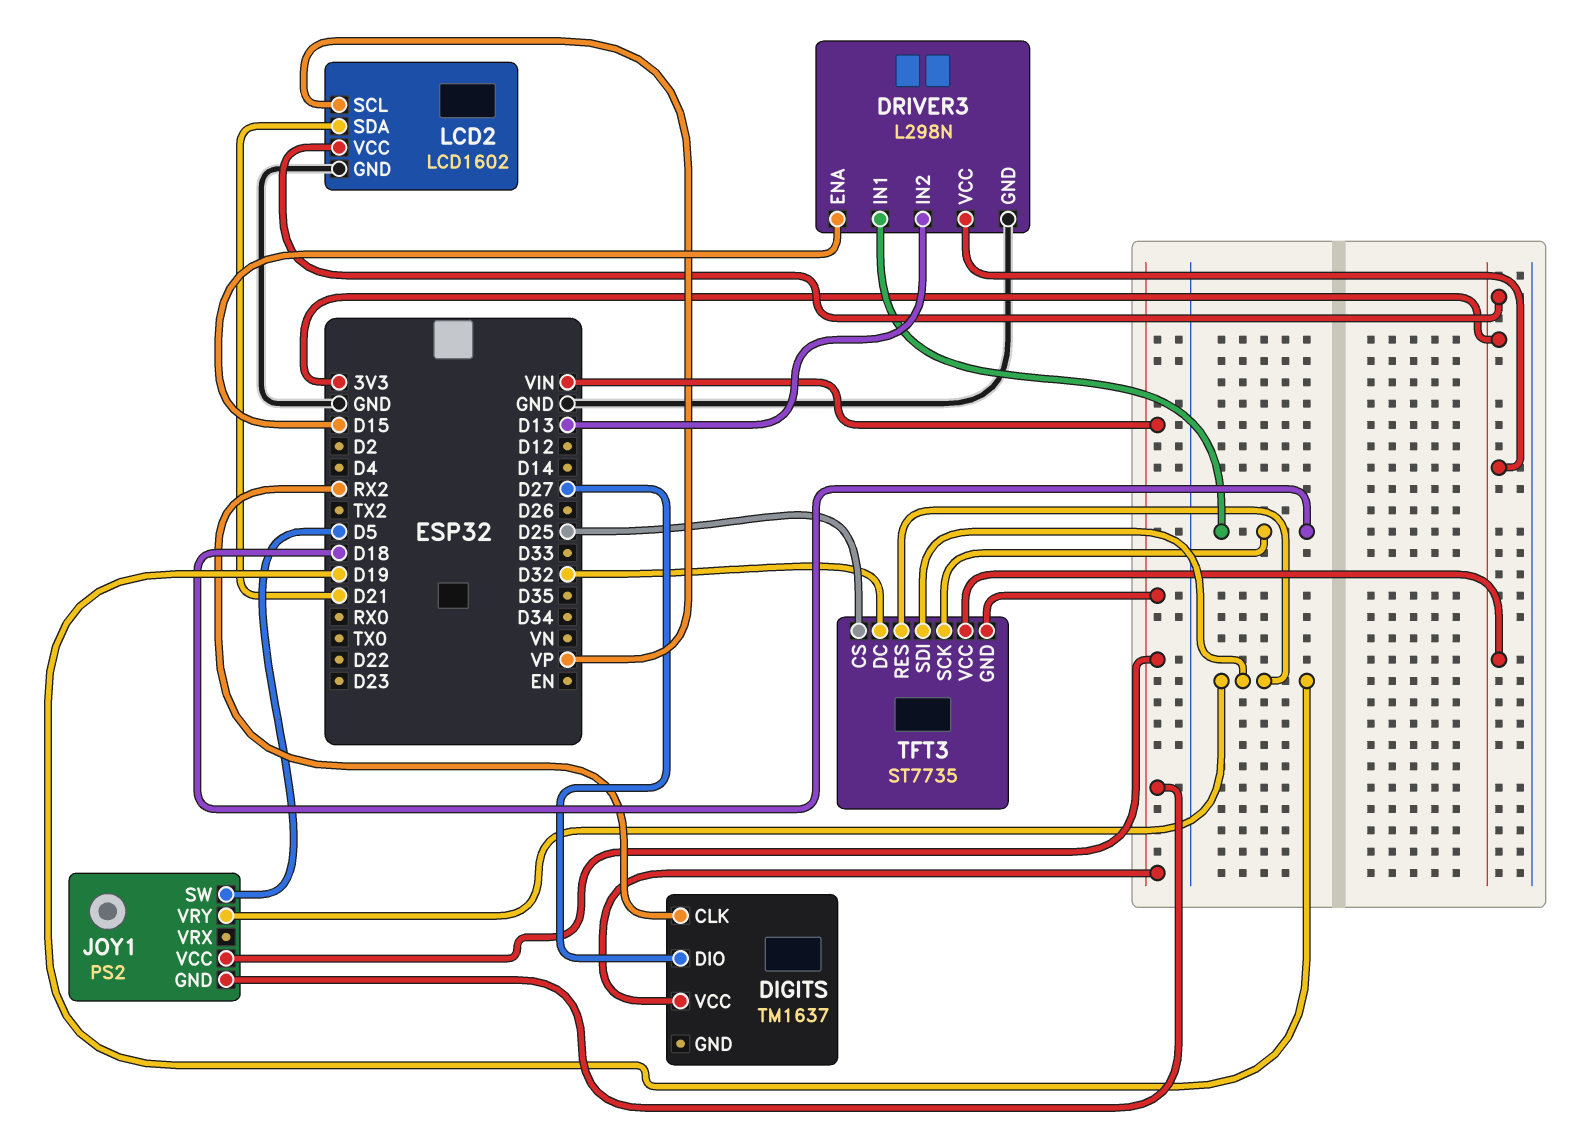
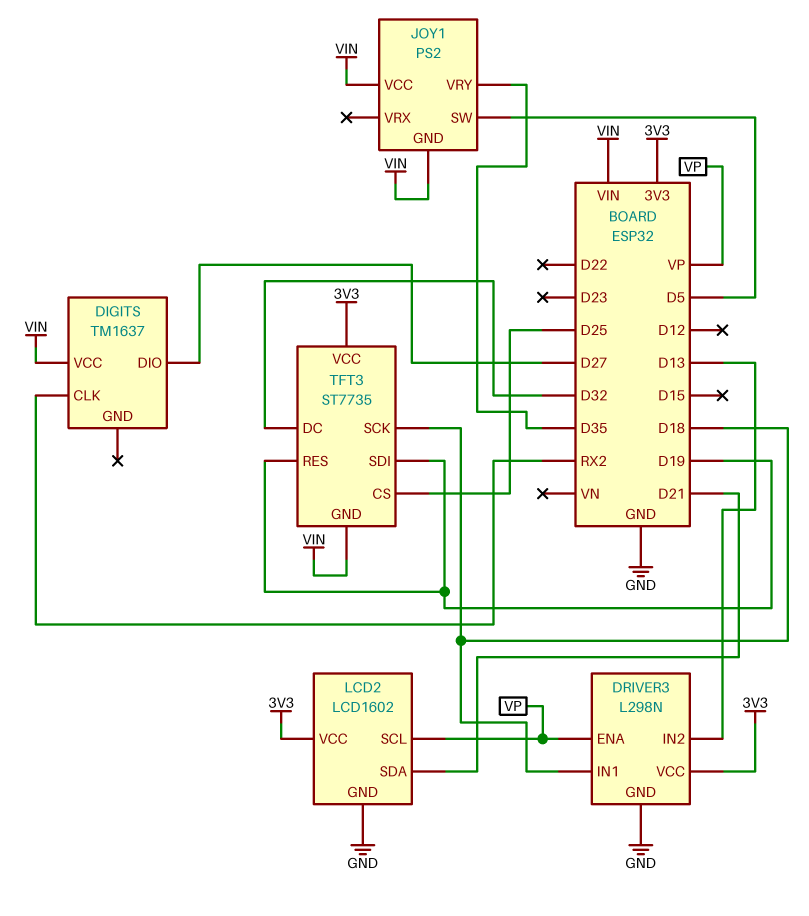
DRIVER3 pin ENA: D15 -> VP
JOY1 pin VRY: D19 -> D35

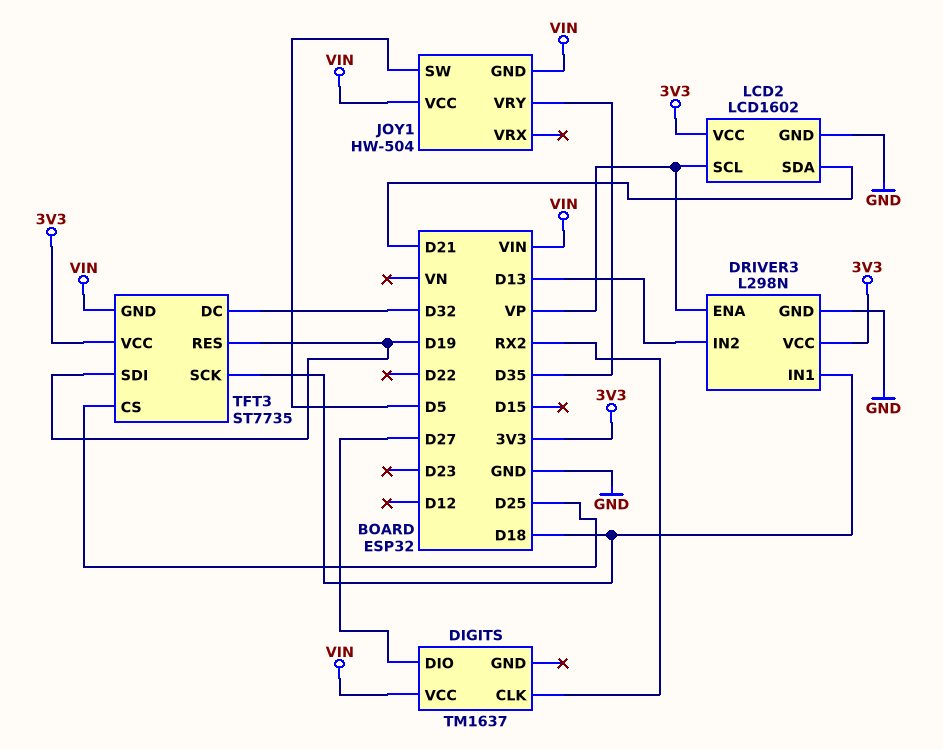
JOY1: PS2 -> HW-504

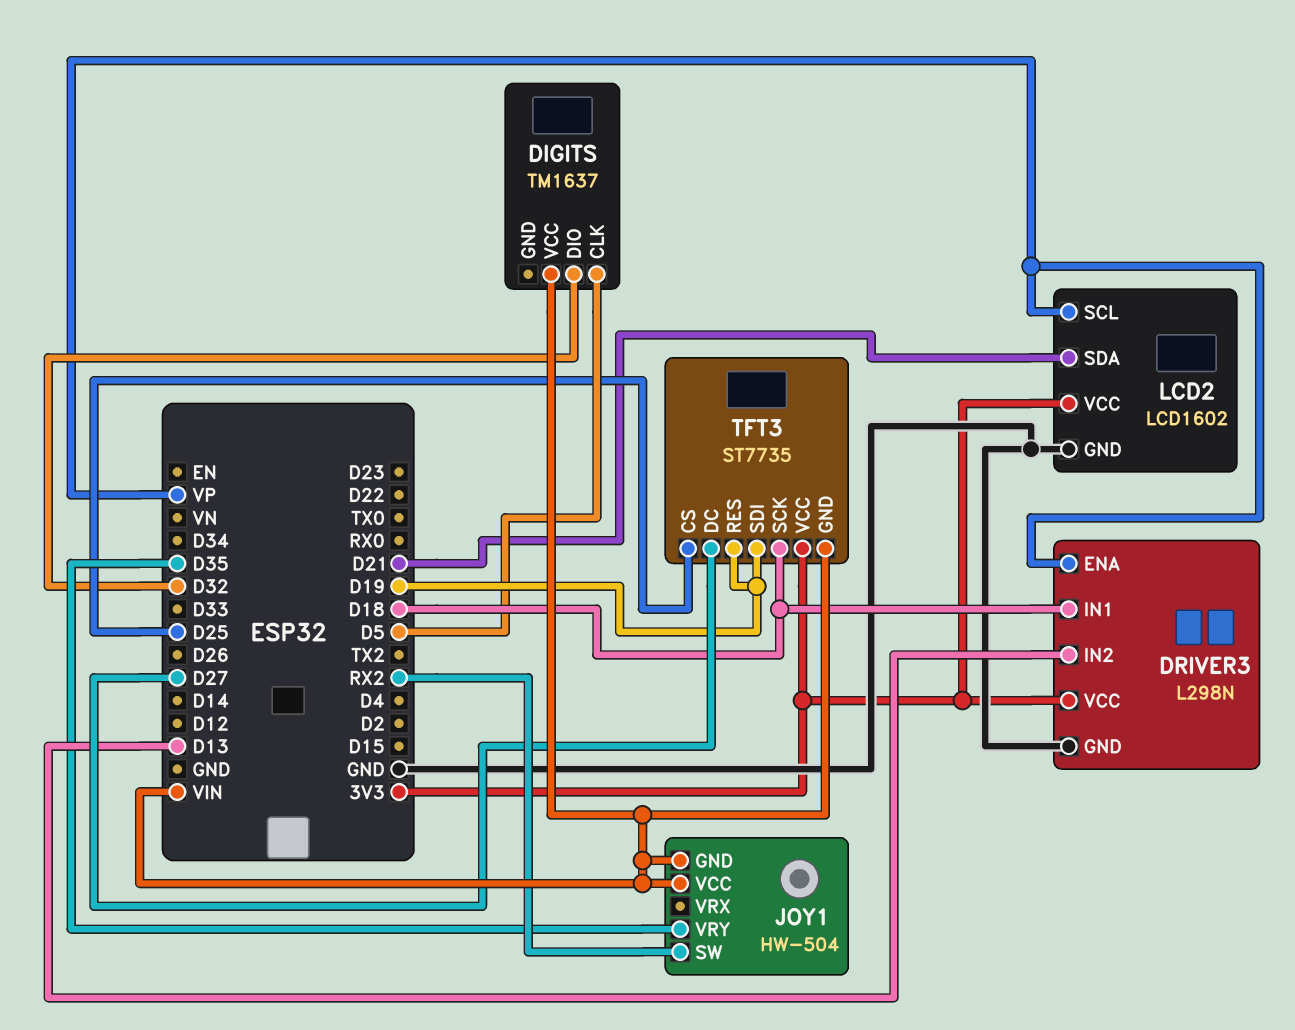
DIGITS pin CLK: RX2 -> D5
DIGITS pin DIO: D27 -> D32
JOY1 pin SW: D5 -> RX2
TFT3 pin DC: D32 -> D27

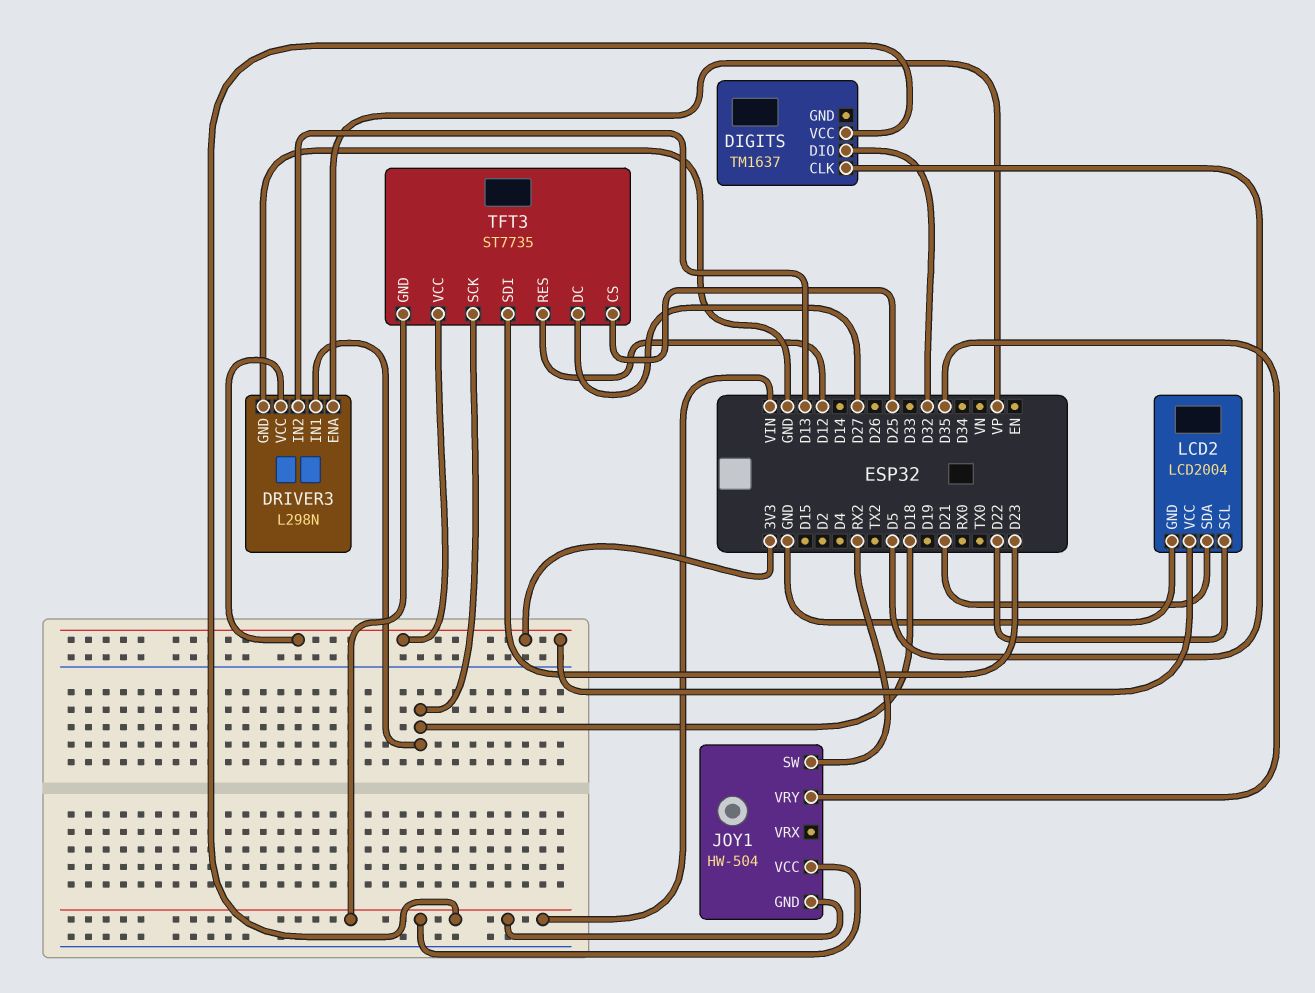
LCD2: LCD1602 -> LCD2004
LCD2 pin SCL: VP -> D22
TFT3 pin RES: D19 -> D12
TFT3 pin SDI: D19 -> D23

